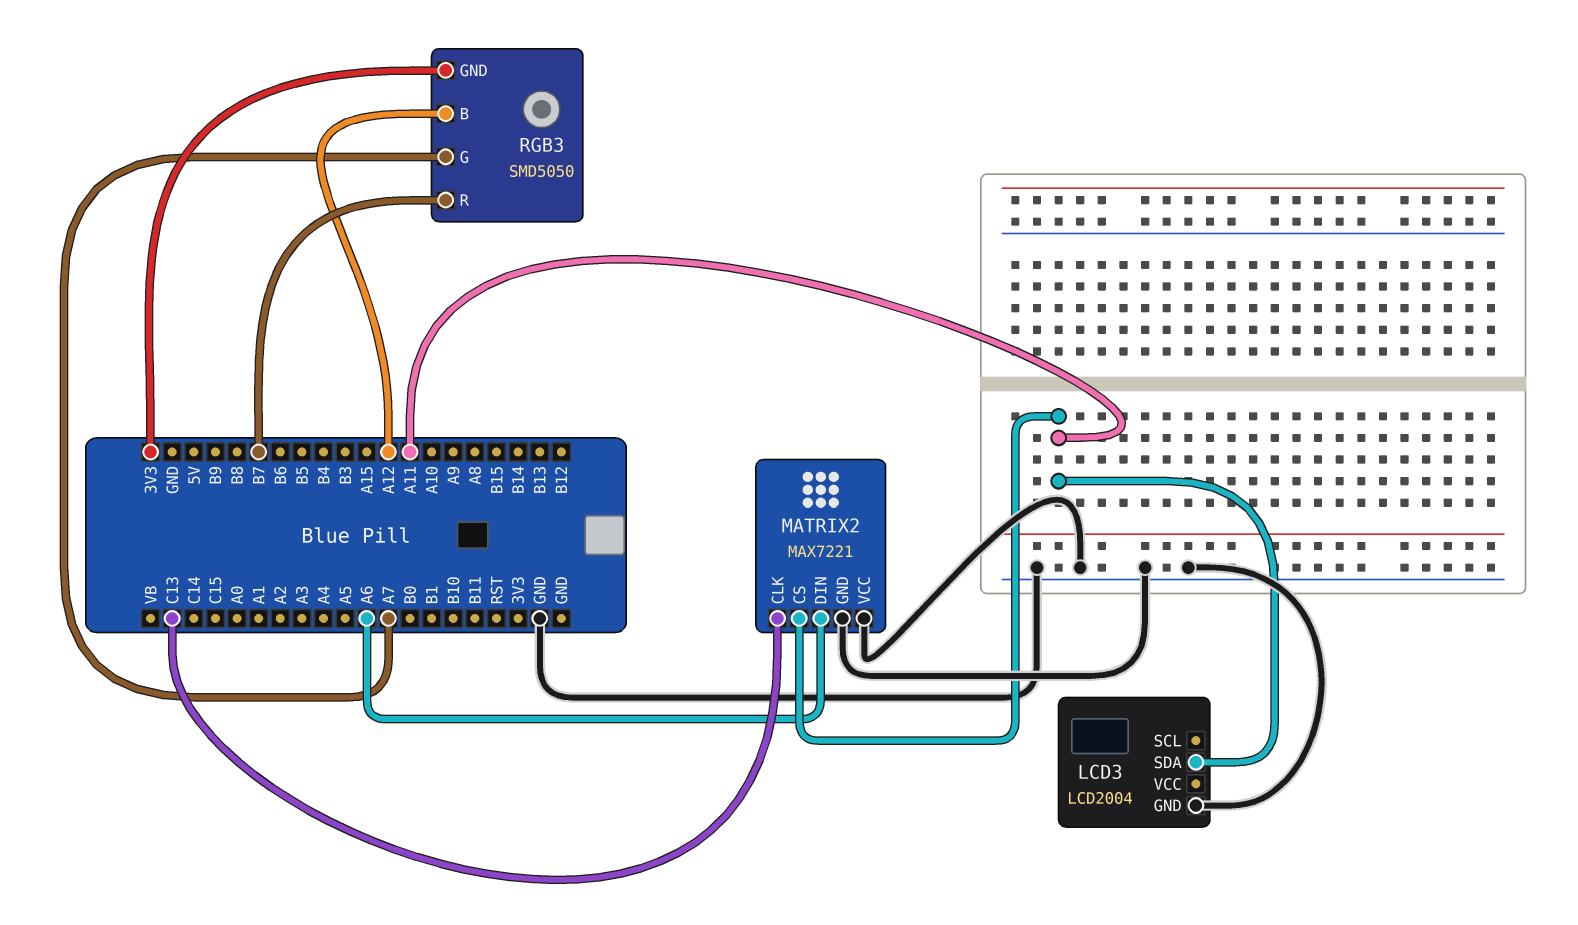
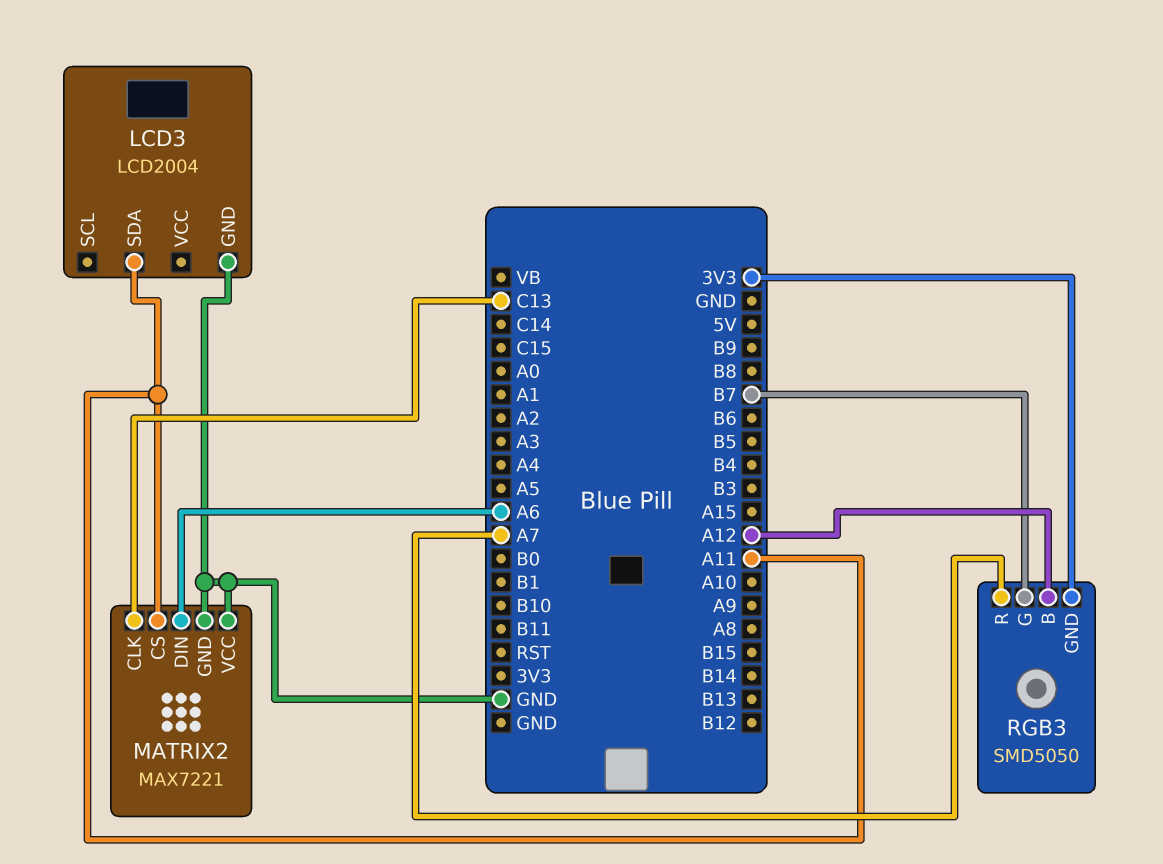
RGB3 pin G: A7 -> B7
RGB3 pin R: B7 -> A7

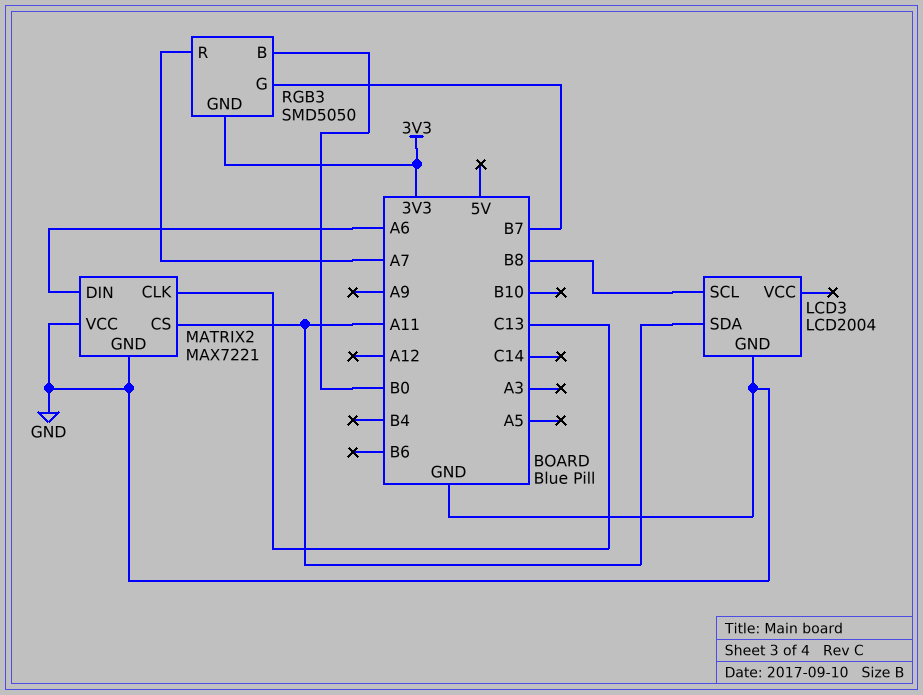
LCD3 pin SCL: none -> B8
RGB3 pin B: A12 -> B0

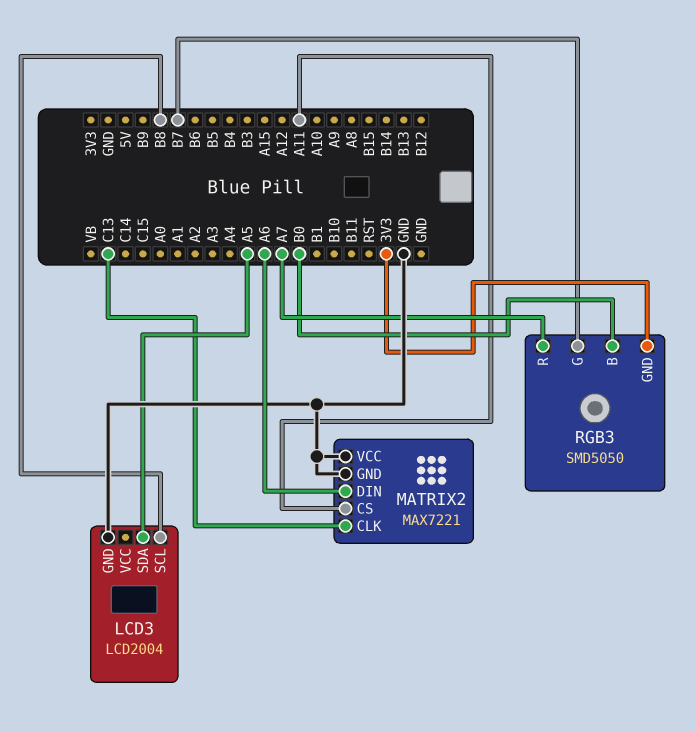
LCD3 pin SDA: A11 -> A5

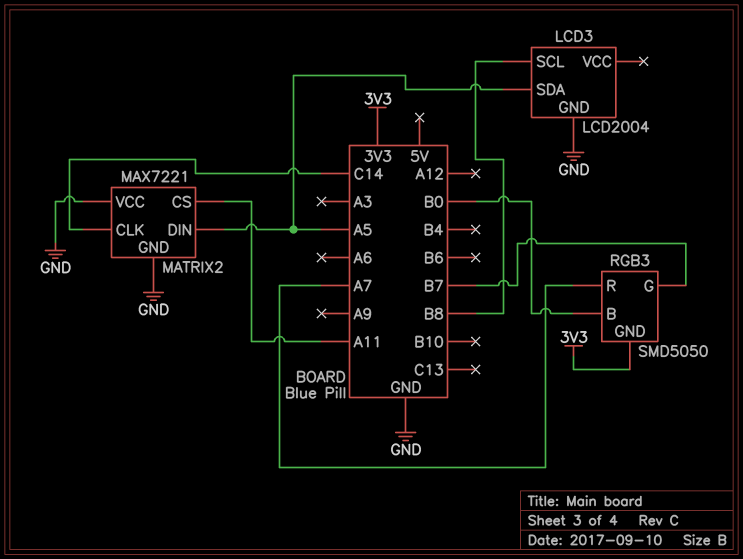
MATRIX2 pin CLK: C13 -> C14
MATRIX2 pin DIN: A6 -> A5

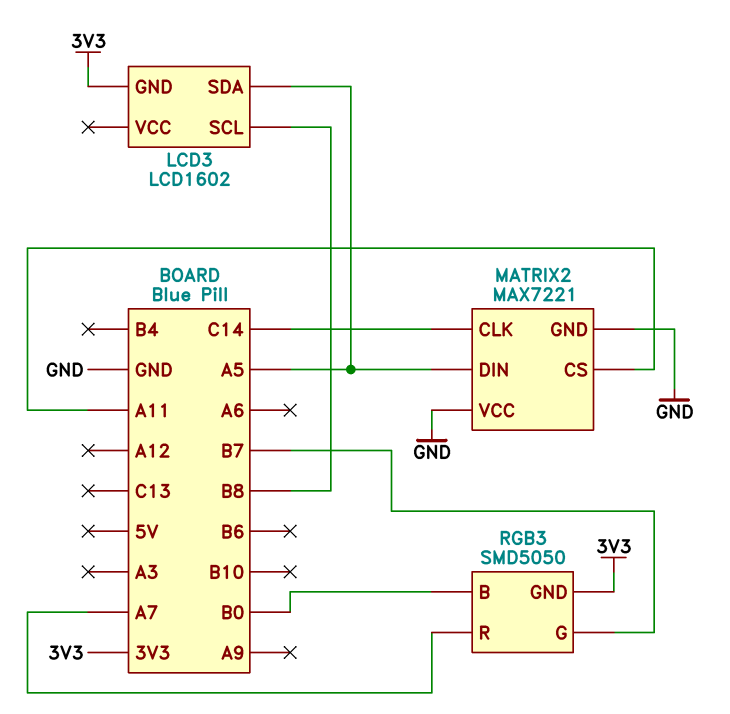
LCD3: LCD2004 -> LCD1602
LCD3 pin GND: GND -> 3V3

